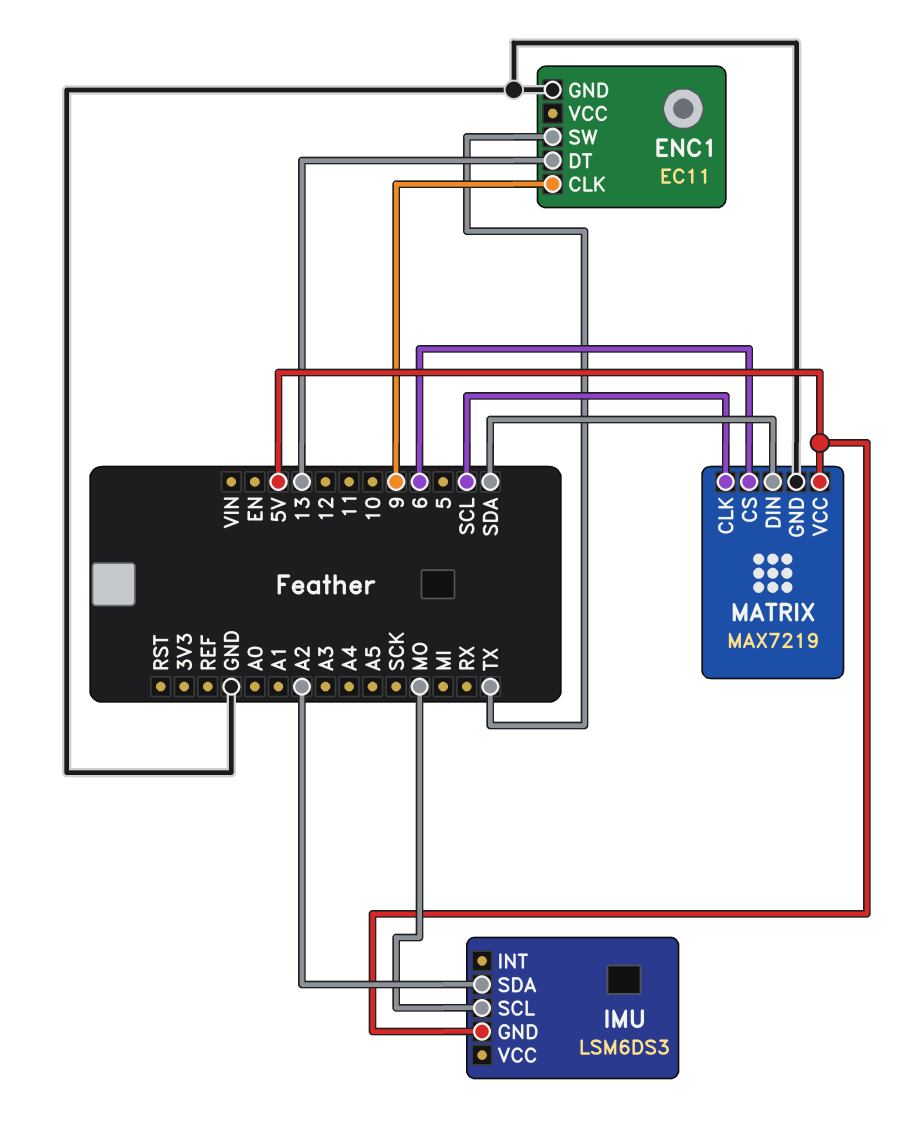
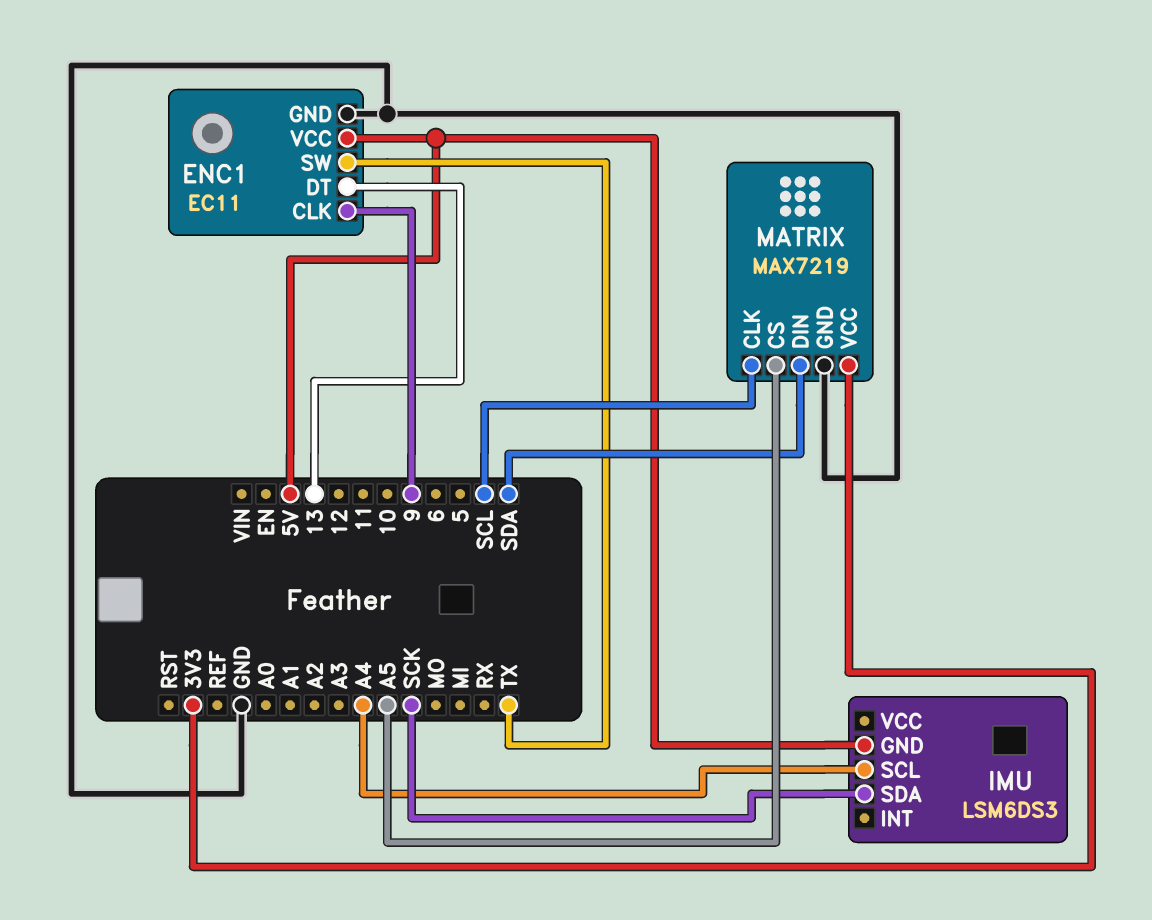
ENC1 pin VCC: none -> 5V
IMU pin SCL: MO -> A4
IMU pin SDA: A2 -> SCK
MATRIX pin CS: 6 -> A5
MATRIX pin VCC: 5V -> 3V3

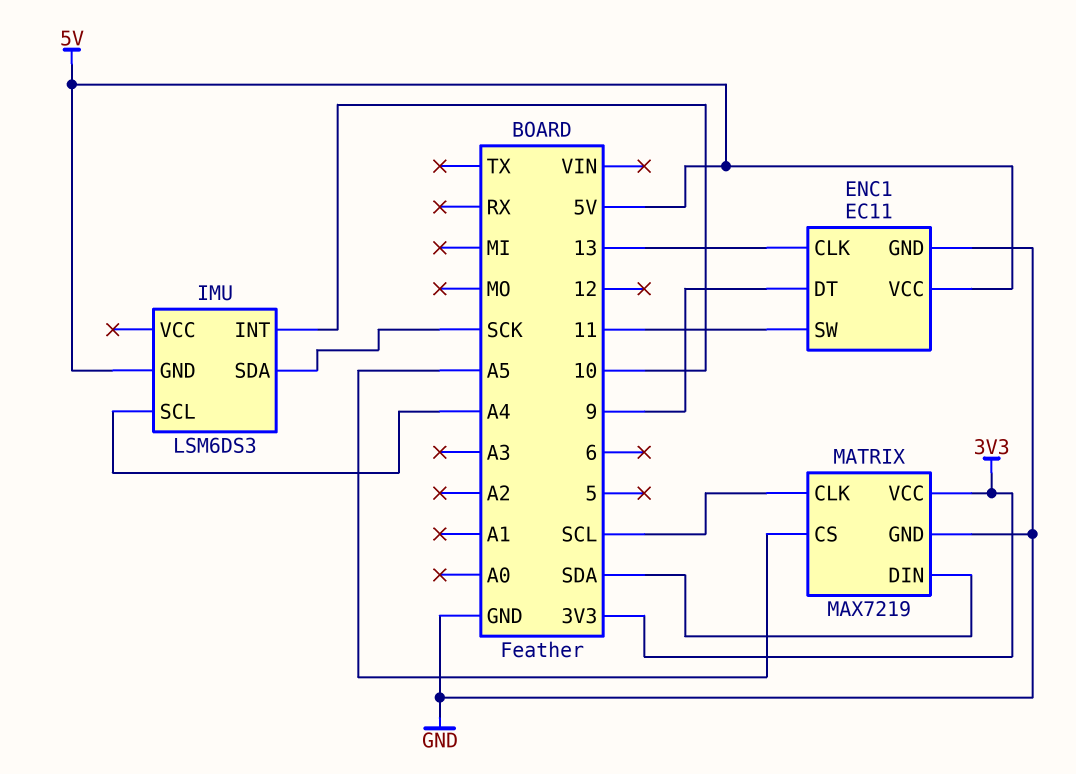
ENC1 pin CLK: 9 -> 13
ENC1 pin DT: 13 -> 9
ENC1 pin SW: TX -> 11
IMU pin INT: none -> 10

